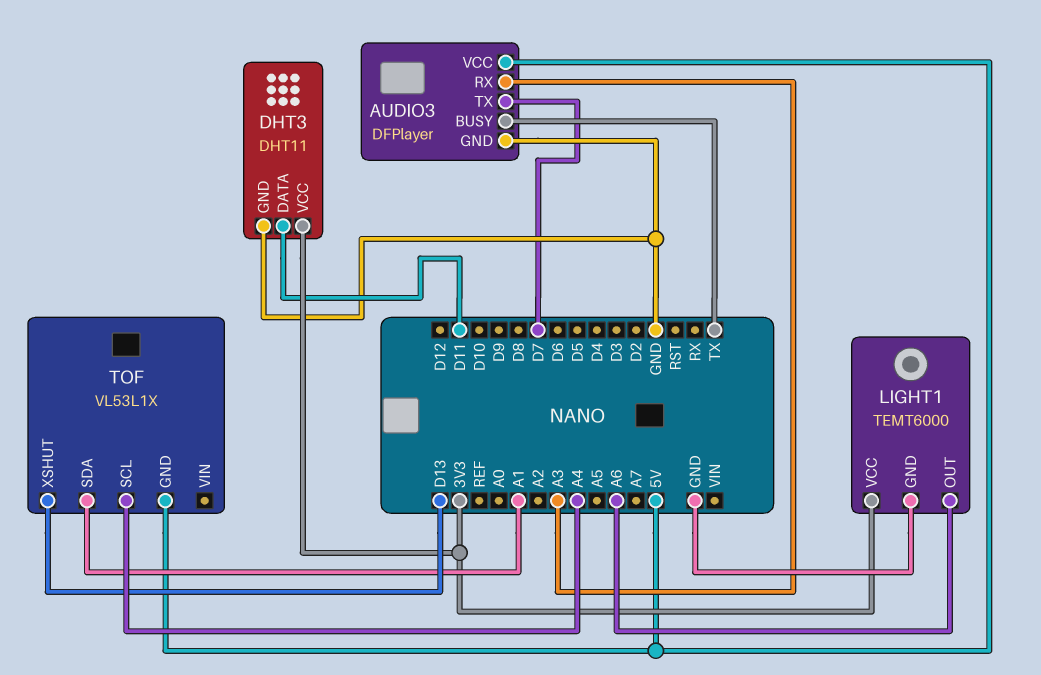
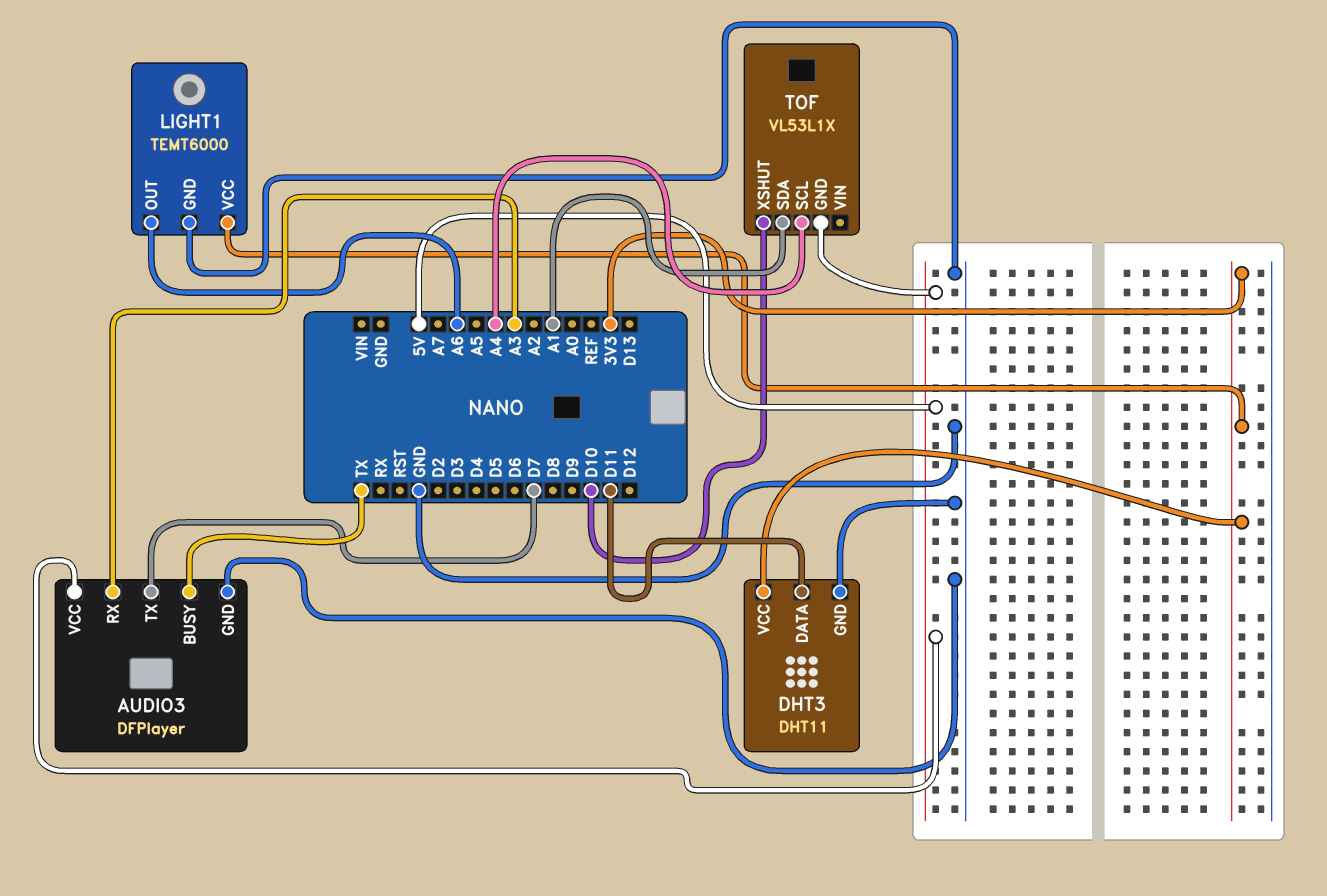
TOF pin XSHUT: D13 -> D10

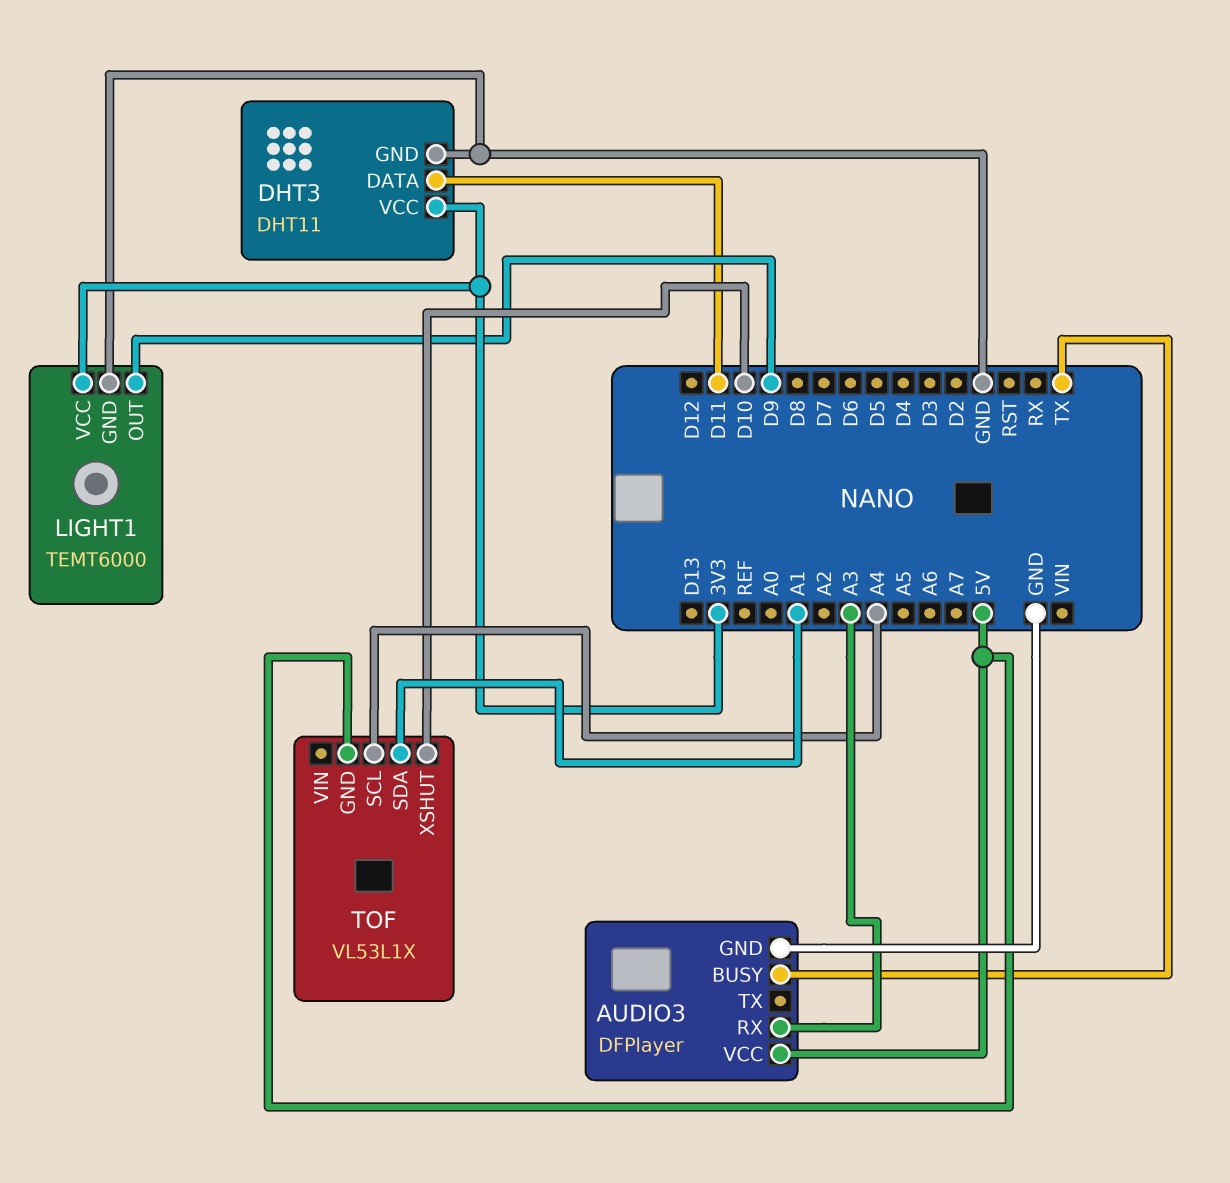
AUDIO3 pin TX: D7 -> none
LIGHT1 pin OUT: A6 -> D9

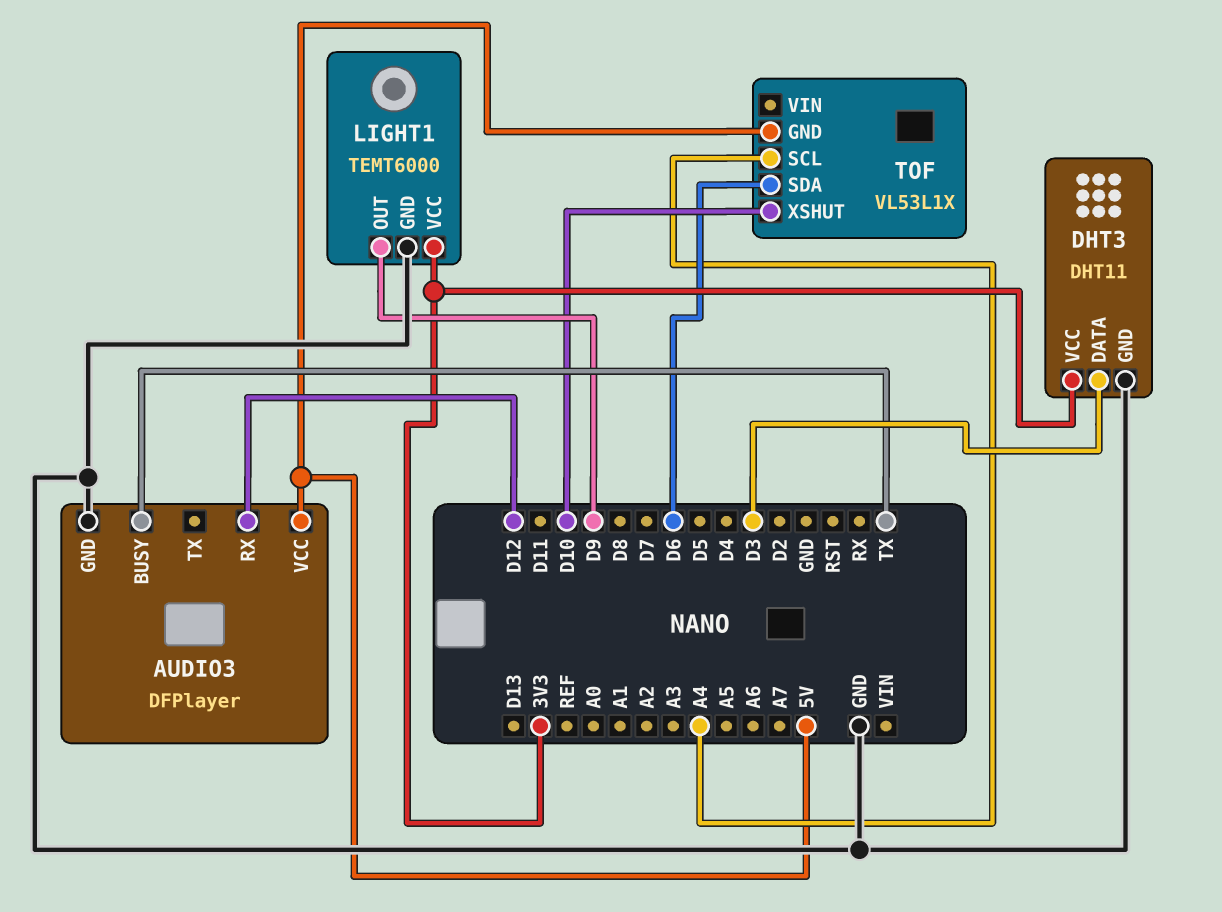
AUDIO3 pin RX: A3 -> D12
DHT3 pin DATA: D11 -> D3
TOF pin SDA: A1 -> D6

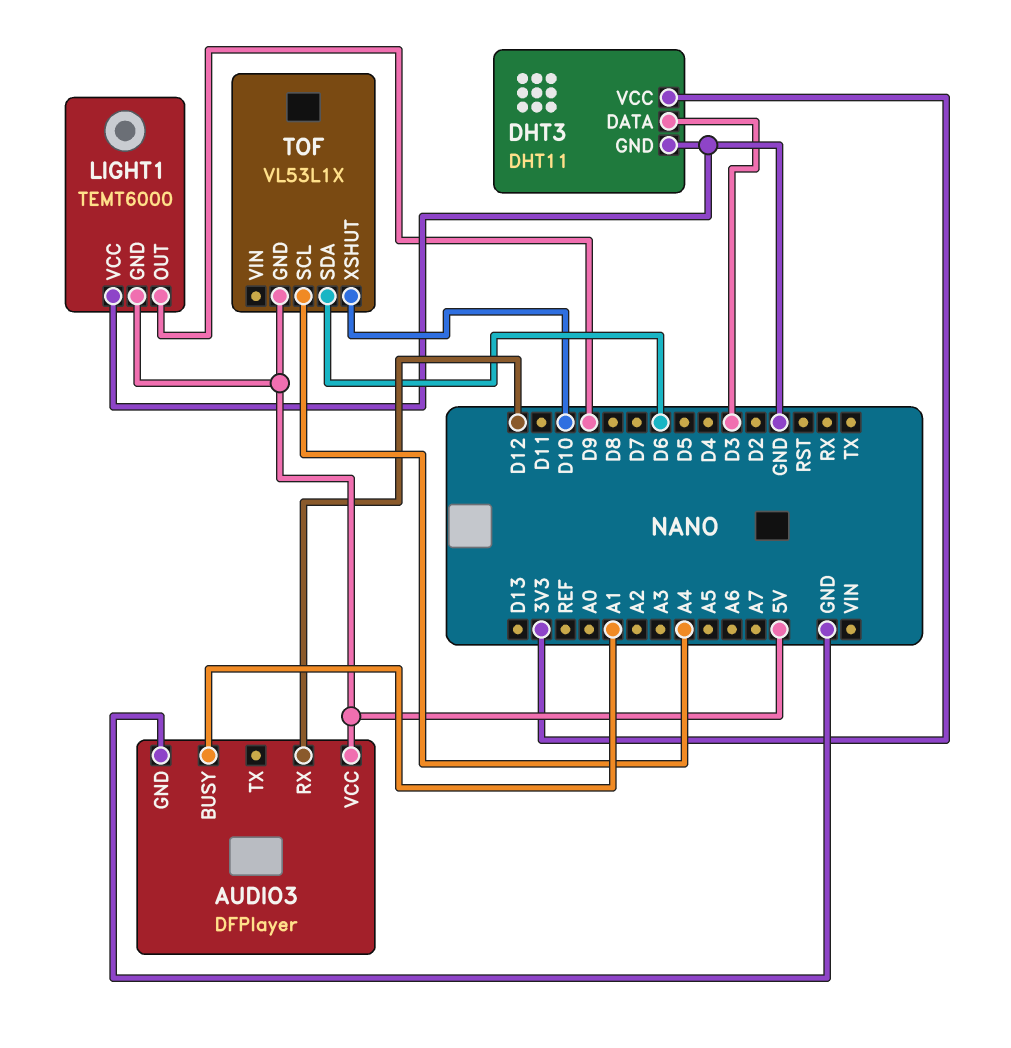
AUDIO3 pin BUSY: TX -> A1
LIGHT1 pin GND: GND -> 5V
LIGHT1 pin VCC: 3V3 -> GND

